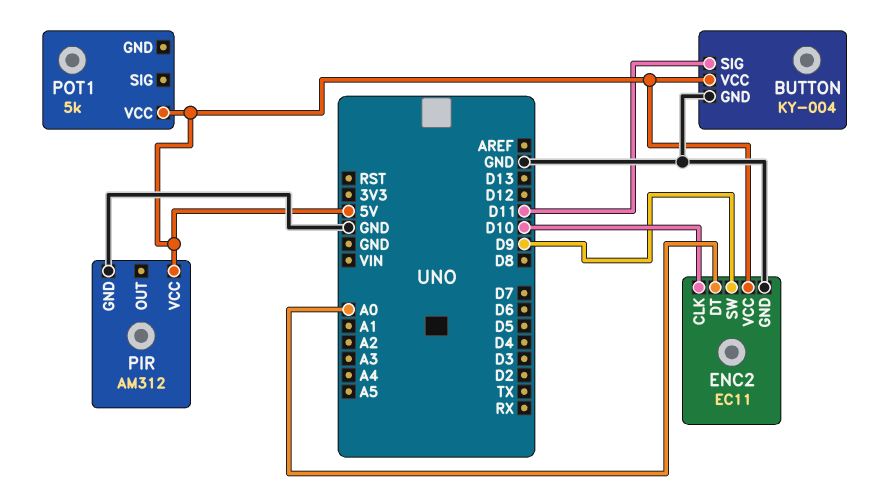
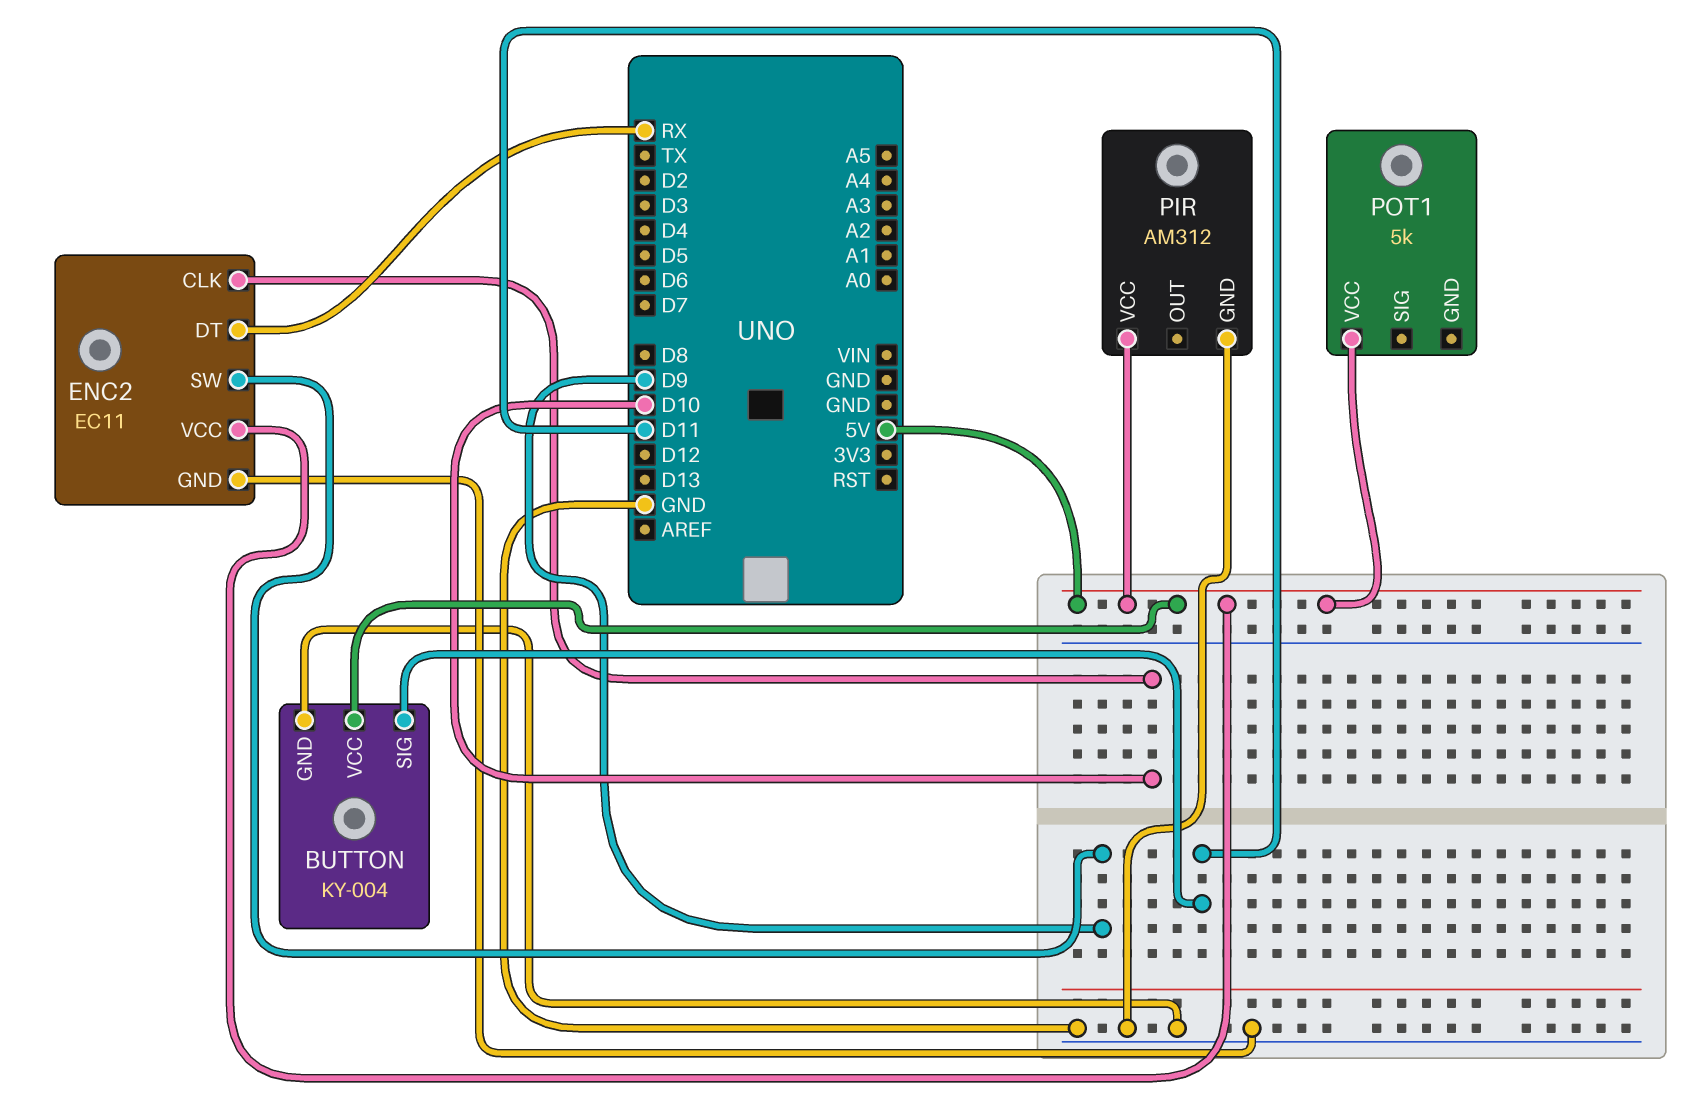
ENC2 pin DT: A0 -> RX

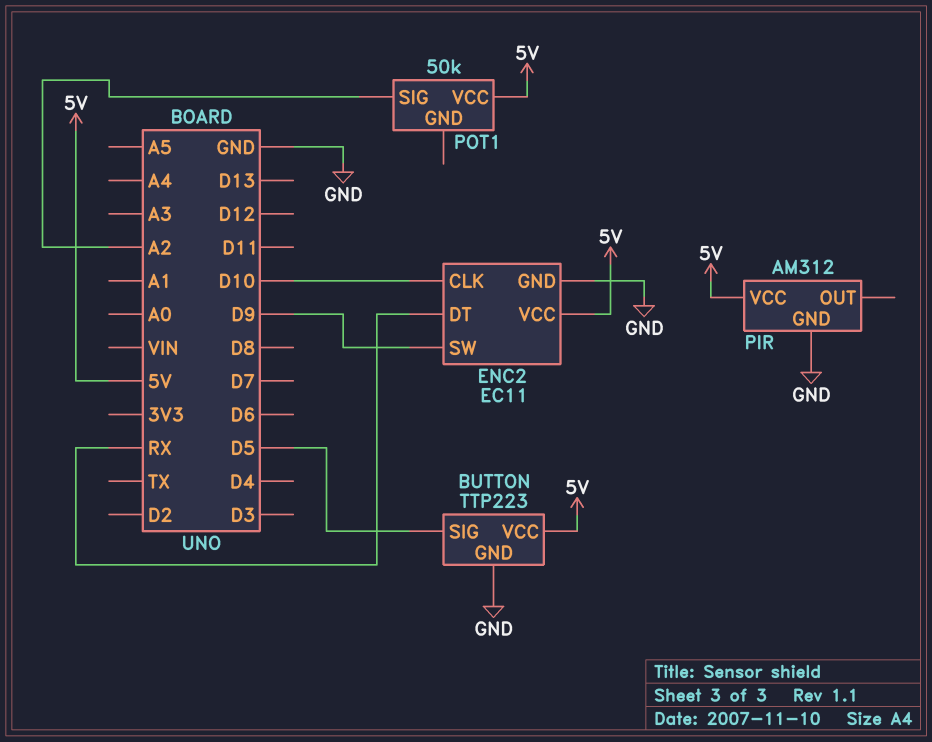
BUTTON: KY-004 -> TTP223
BUTTON pin SIG: D11 -> D5
POT1: 5k -> 50k
POT1 pin SIG: none -> A2

